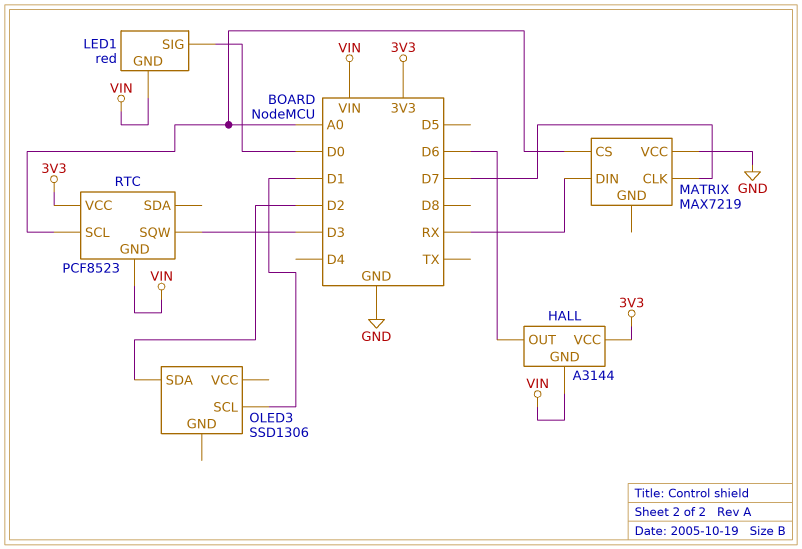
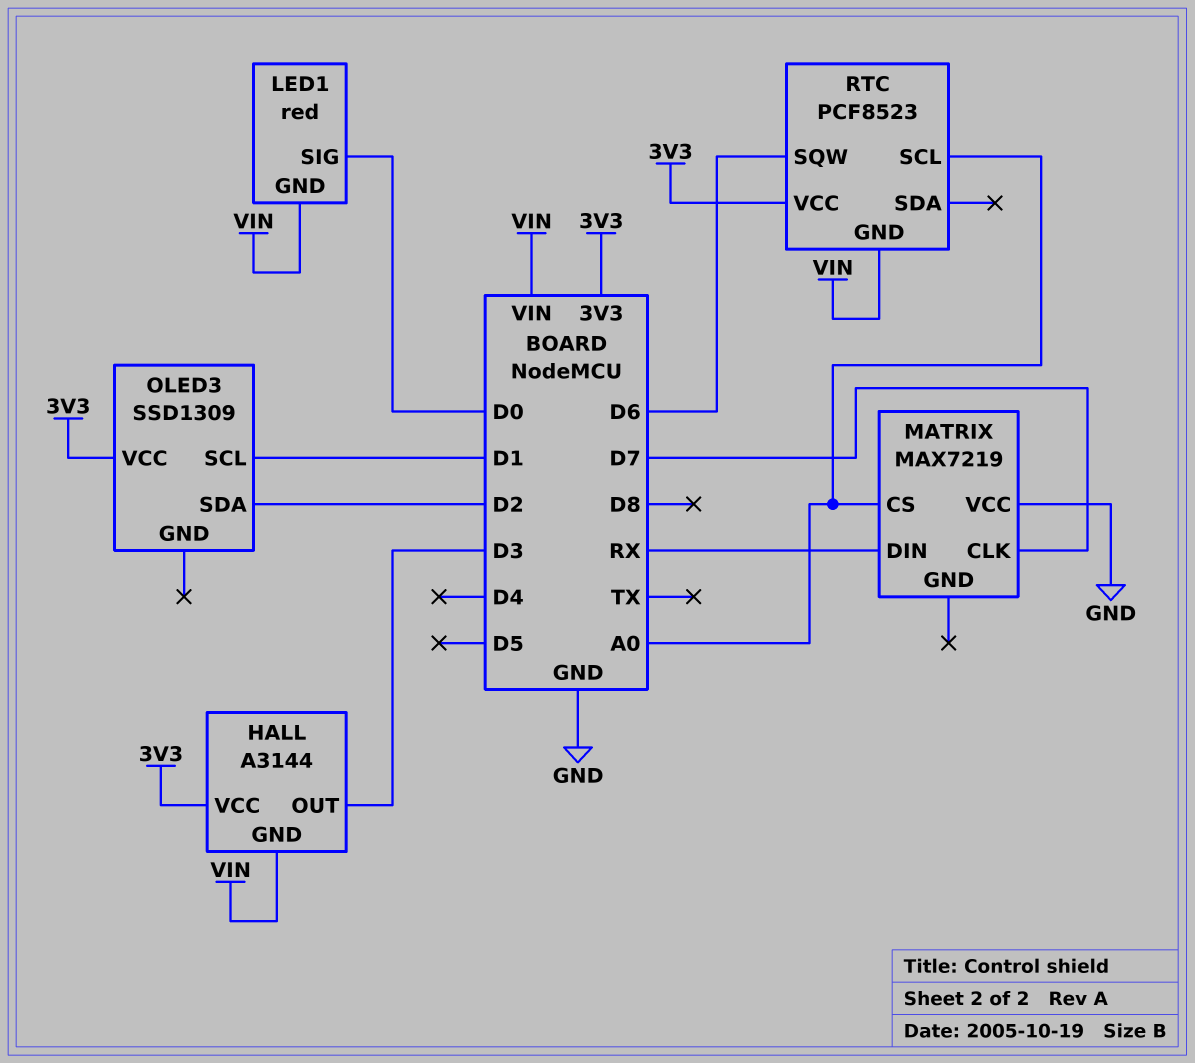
HALL pin OUT: D6 -> D3
OLED3: SSD1306 -> SSD1309
OLED3 pin VCC: none -> 3V3
RTC pin SQW: D3 -> D6

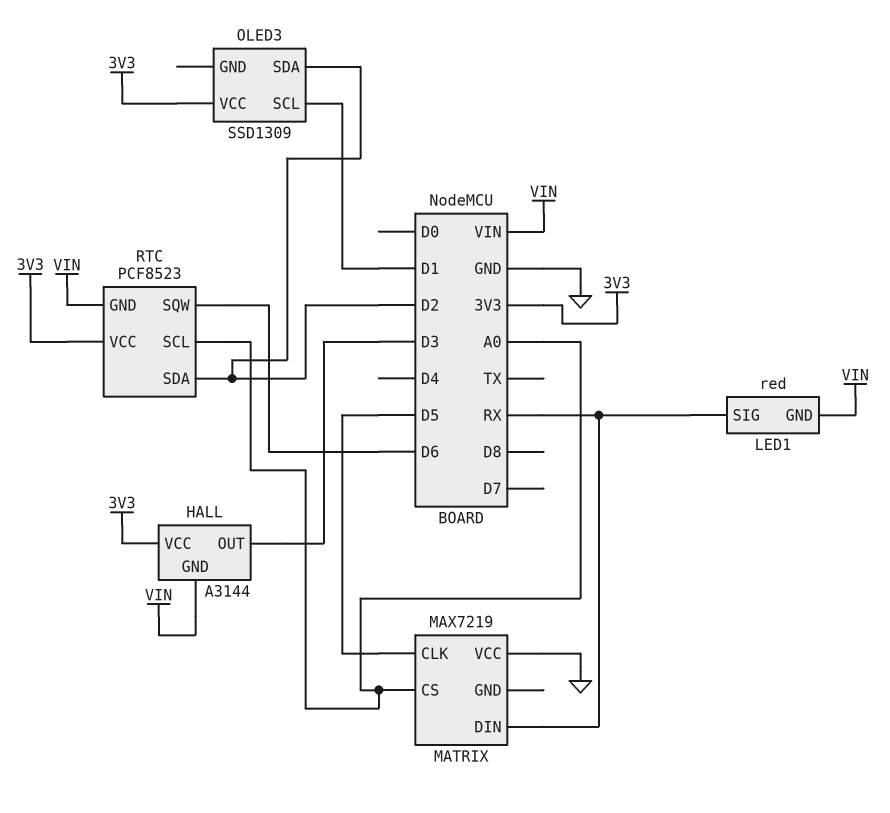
LED1 pin SIG: D0 -> RX
MATRIX pin CLK: D7 -> D5
RTC pin SDA: none -> D2

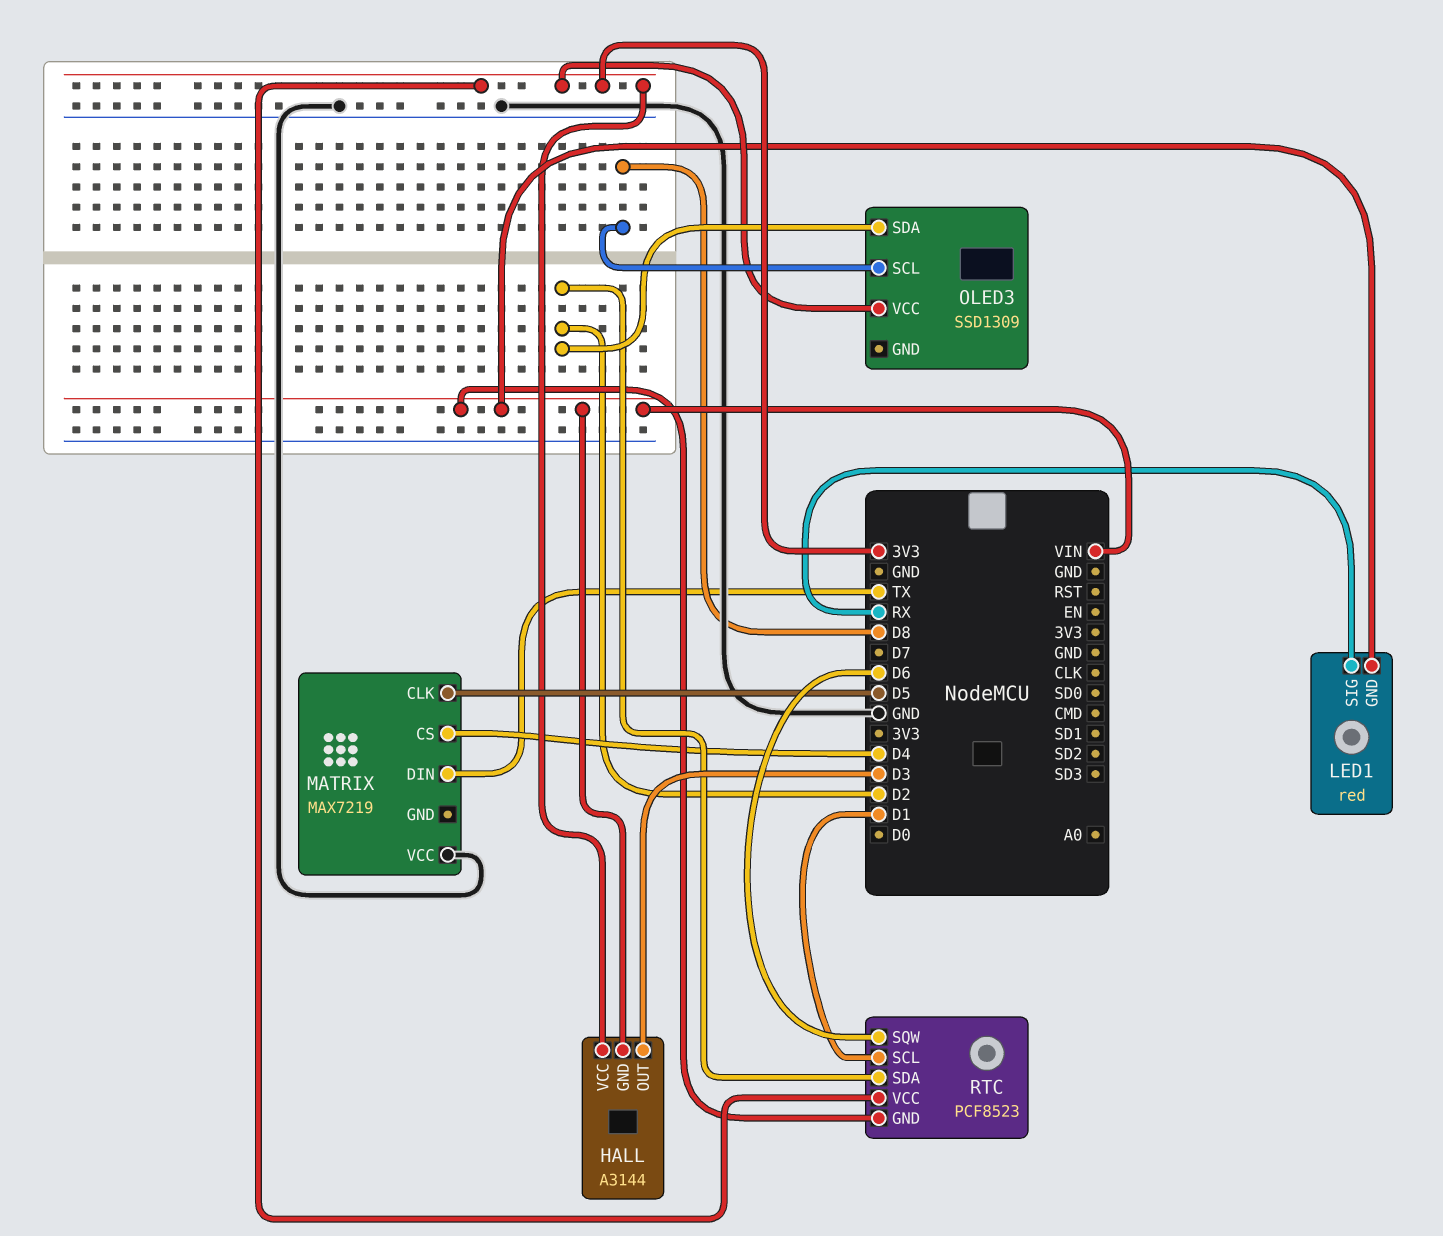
MATRIX pin CS: A0 -> D4
MATRIX pin DIN: RX -> TX
OLED3 pin SCL: D1 -> D8
RTC pin SCL: A0 -> D1

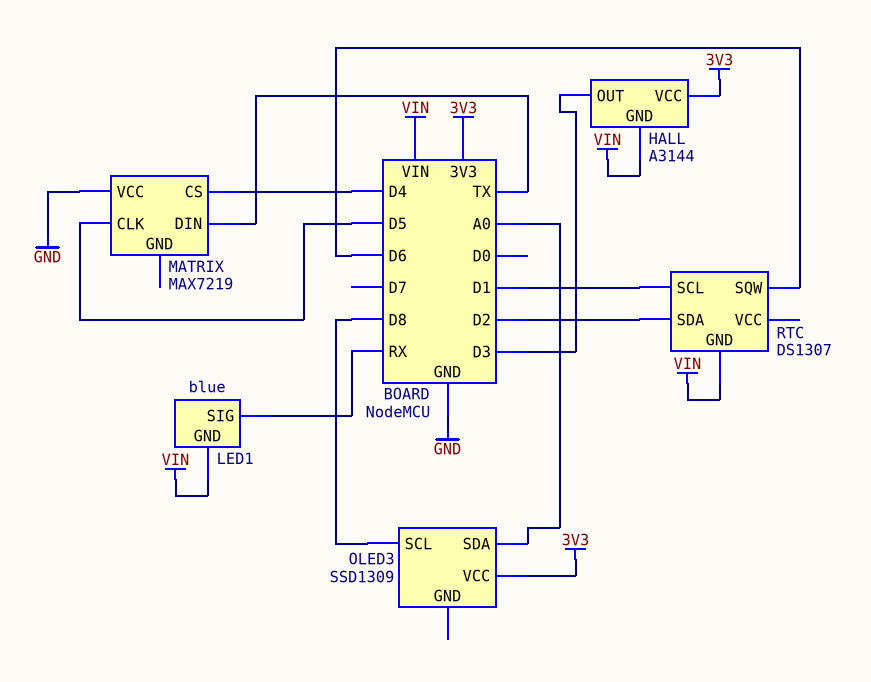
LED1: red -> blue
OLED3 pin SDA: D2 -> A0
RTC: PCF8523 -> DS1307
RTC pin VCC: 3V3 -> none

